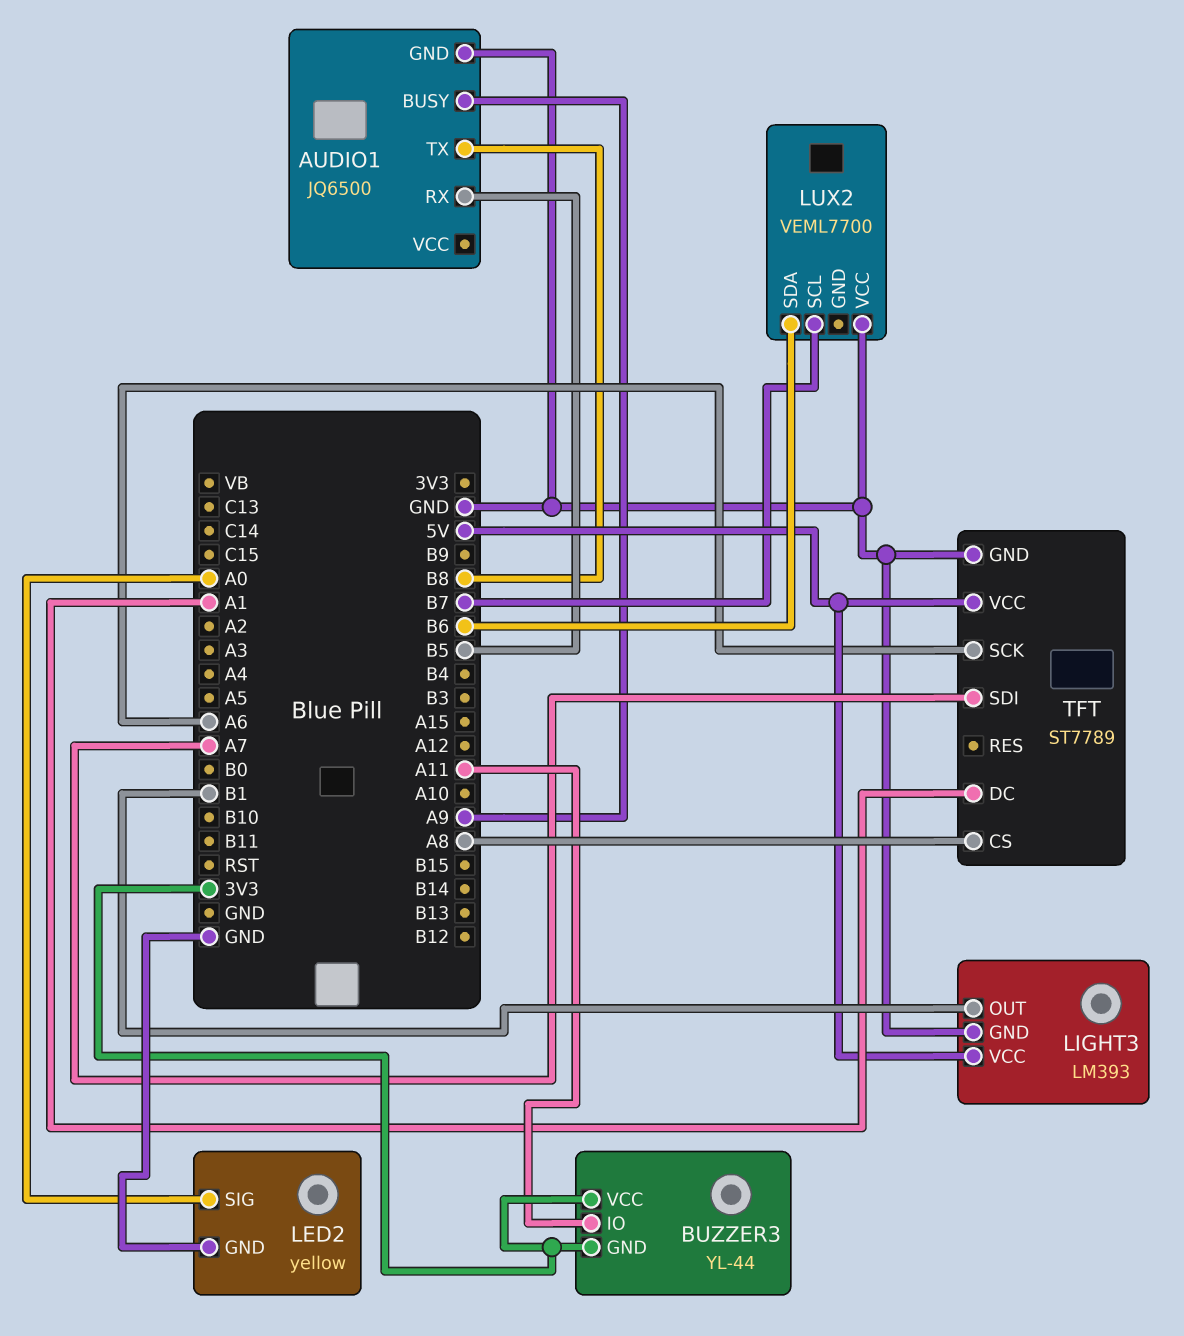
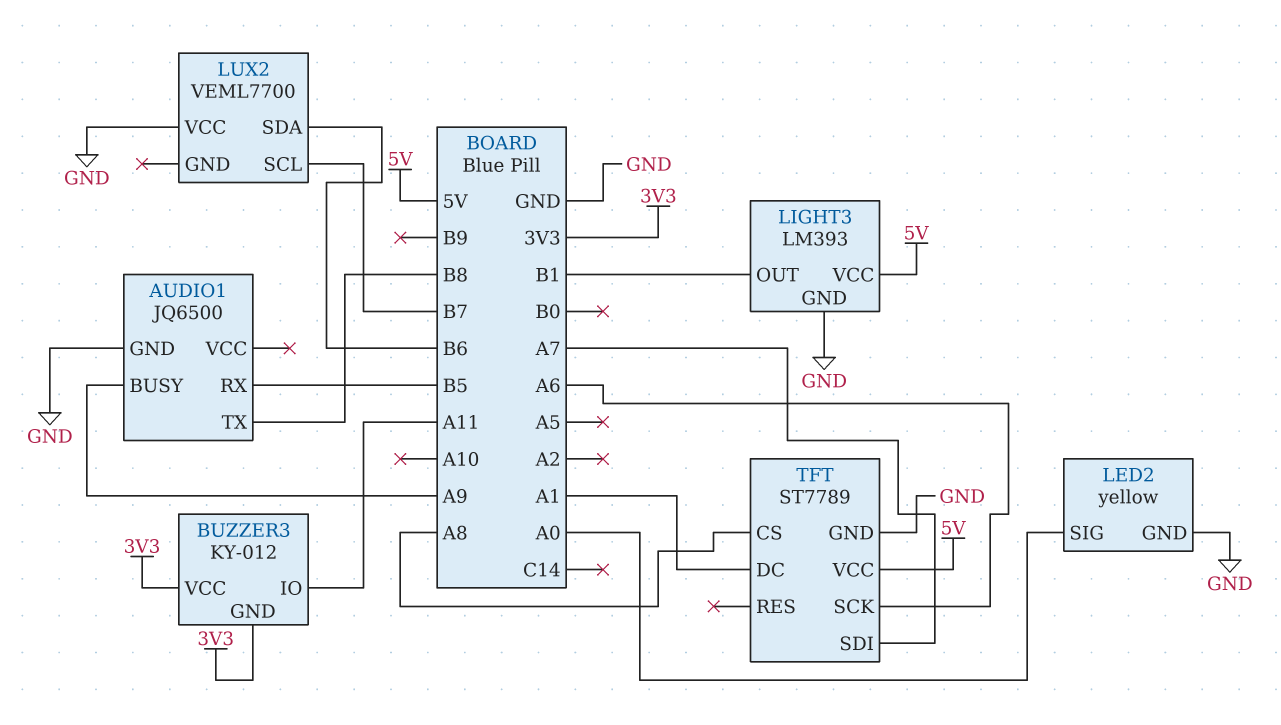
BUZZER3: YL-44 -> KY-012

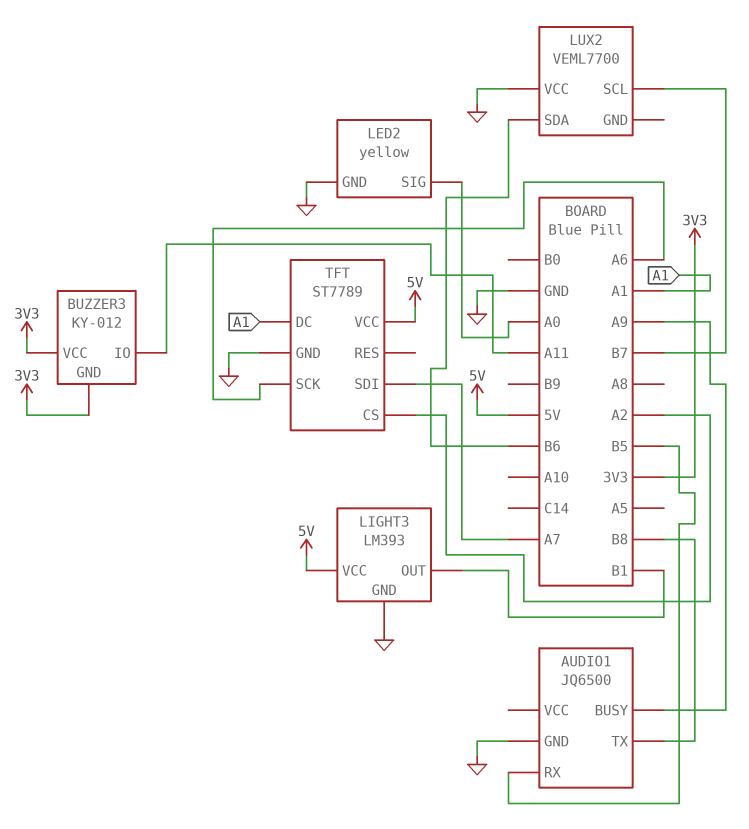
TFT pin CS: A8 -> A2

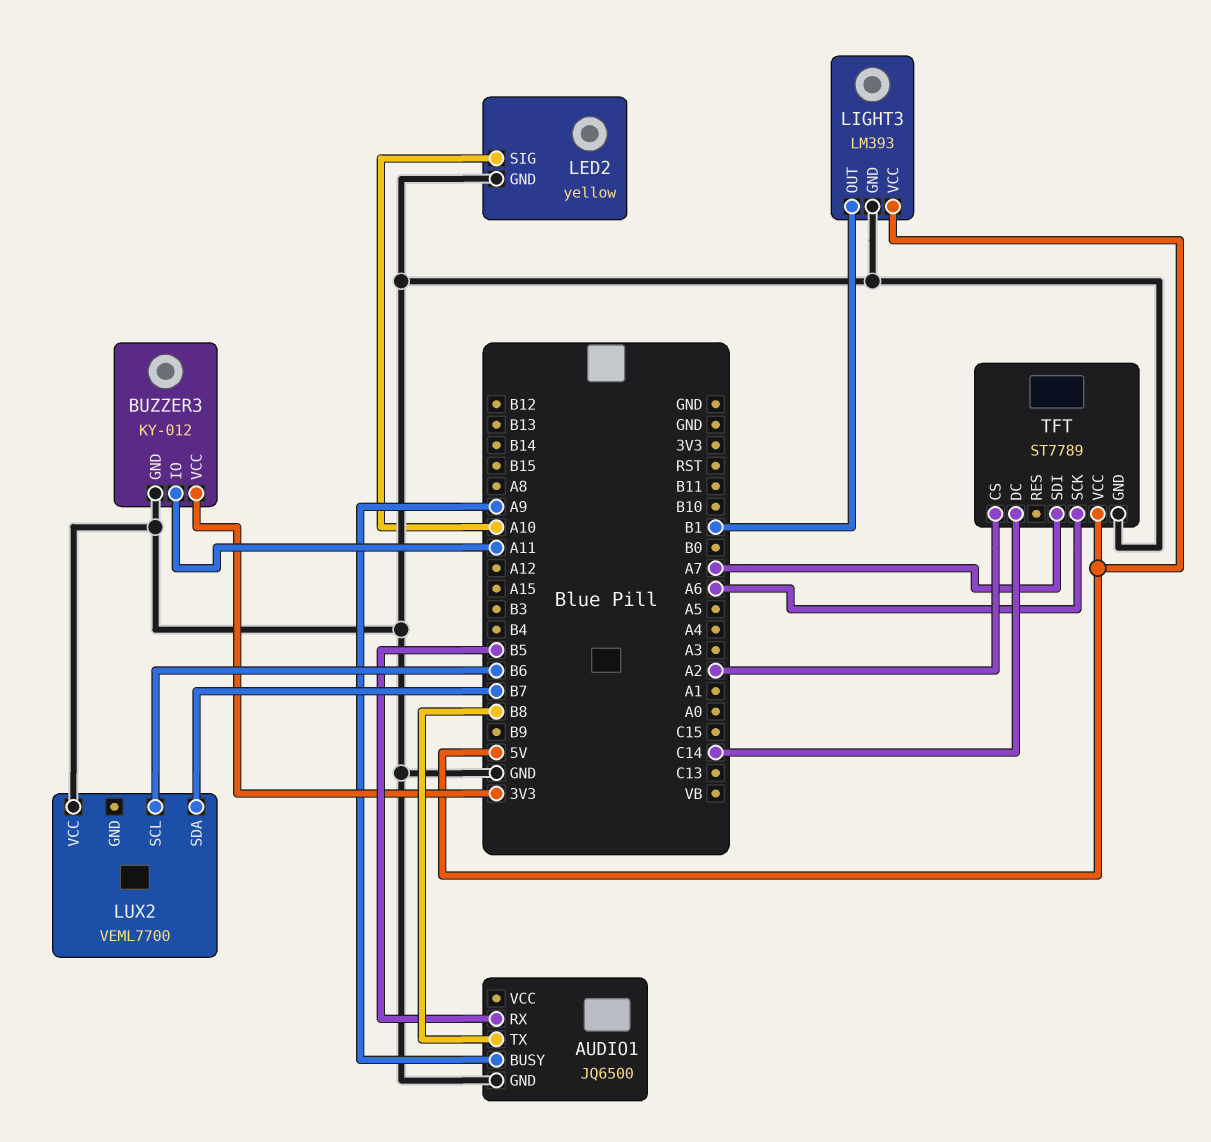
BUZZER3 pin GND: 3V3 -> GND
LED2 pin SIG: A0 -> A10
LUX2 pin SCL: B7 -> B6
LUX2 pin SDA: B6 -> B7
TFT pin DC: A1 -> C14

